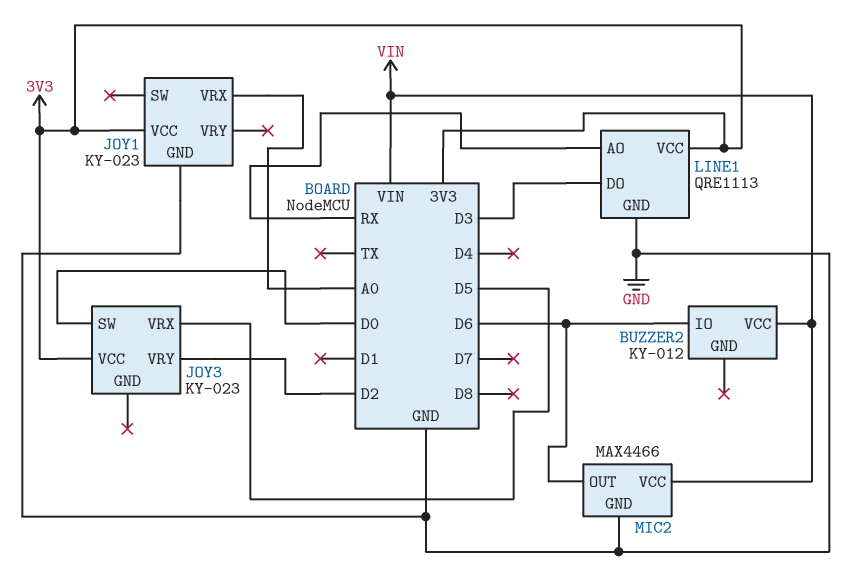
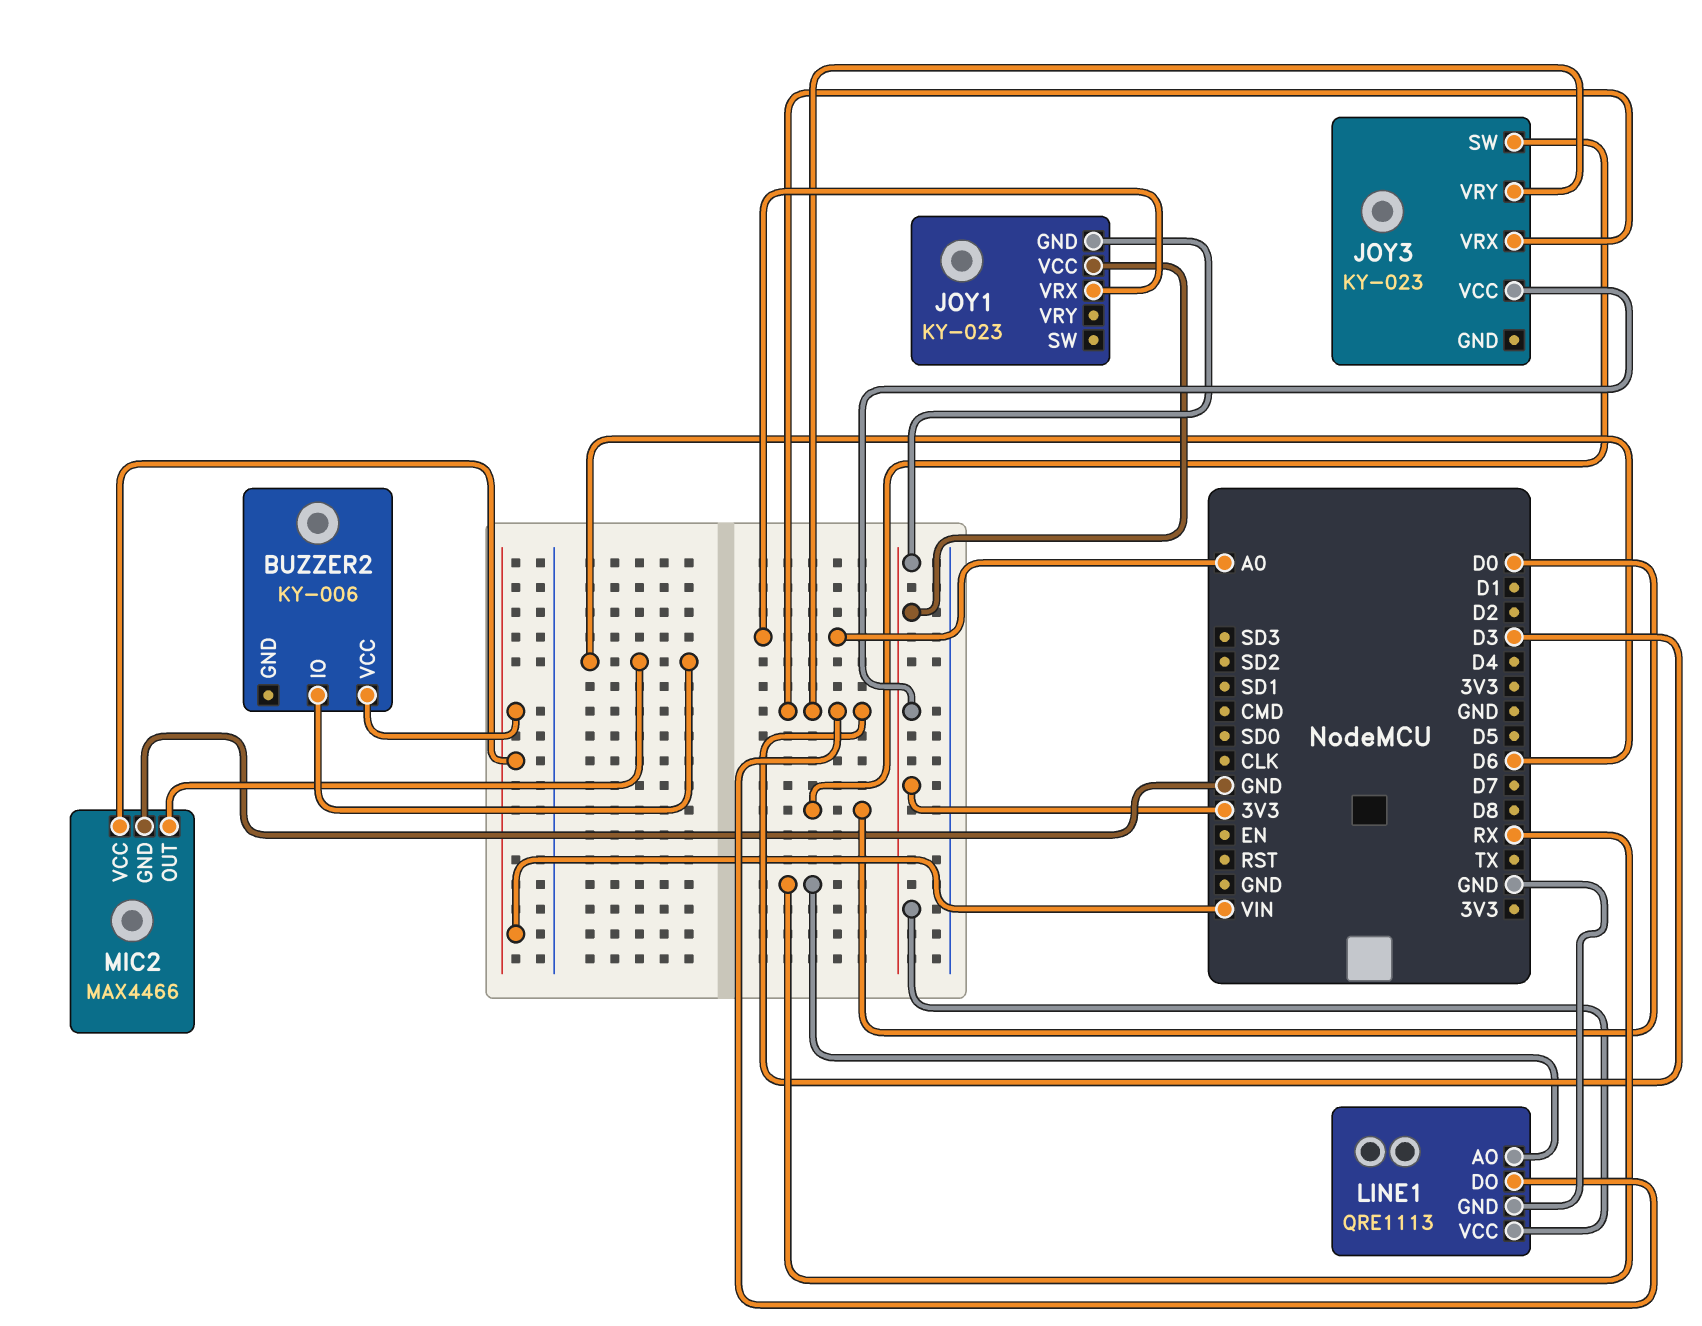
BUZZER2: KY-012 -> KY-006
JOY1 pin GND: GND -> 3V3
JOY3 pin VRX: D5 -> D3
JOY3 pin VRY: D2 -> D3

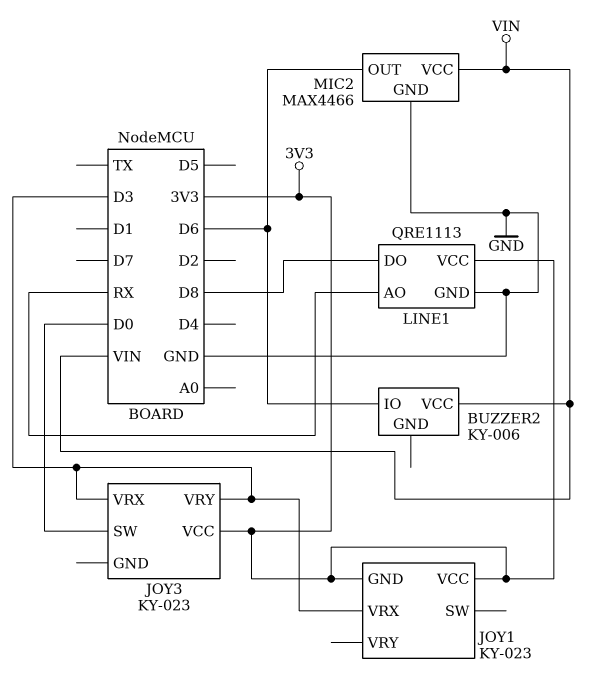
JOY1 pin VRX: A0 -> D3
LINE1 pin DO: D3 -> D8

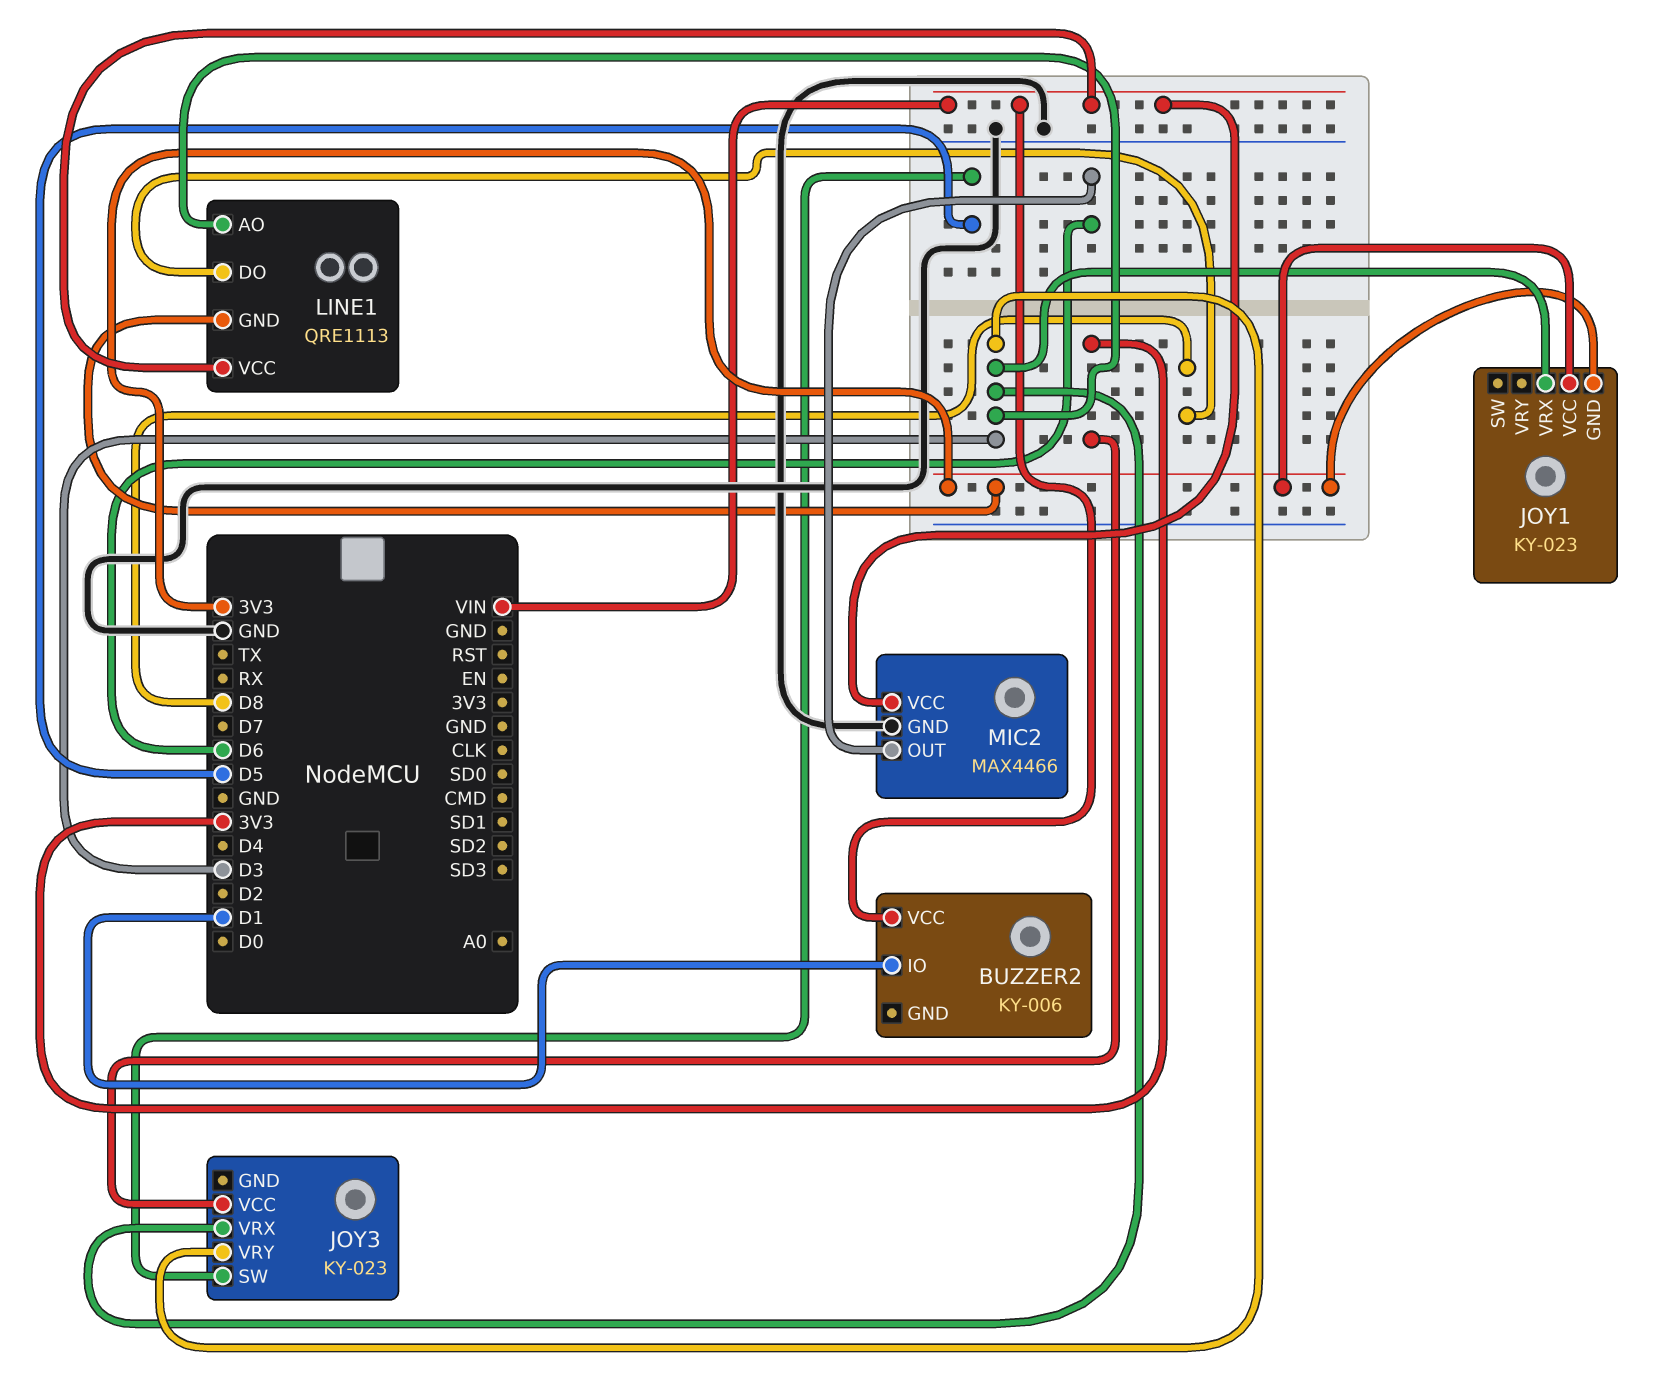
BUZZER2 pin IO: D6 -> D1
JOY3 pin SW: D0 -> D5
LINE1 pin AO: RX -> D3
LINE1 pin GND: GND -> 3V3
LINE1 pin VCC: 3V3 -> VIN

